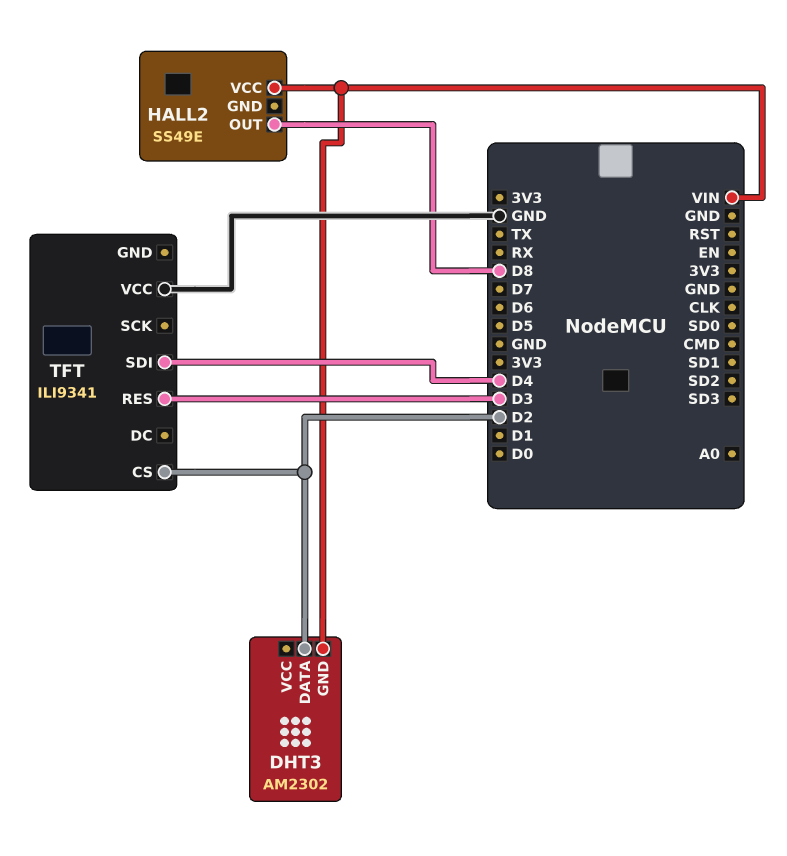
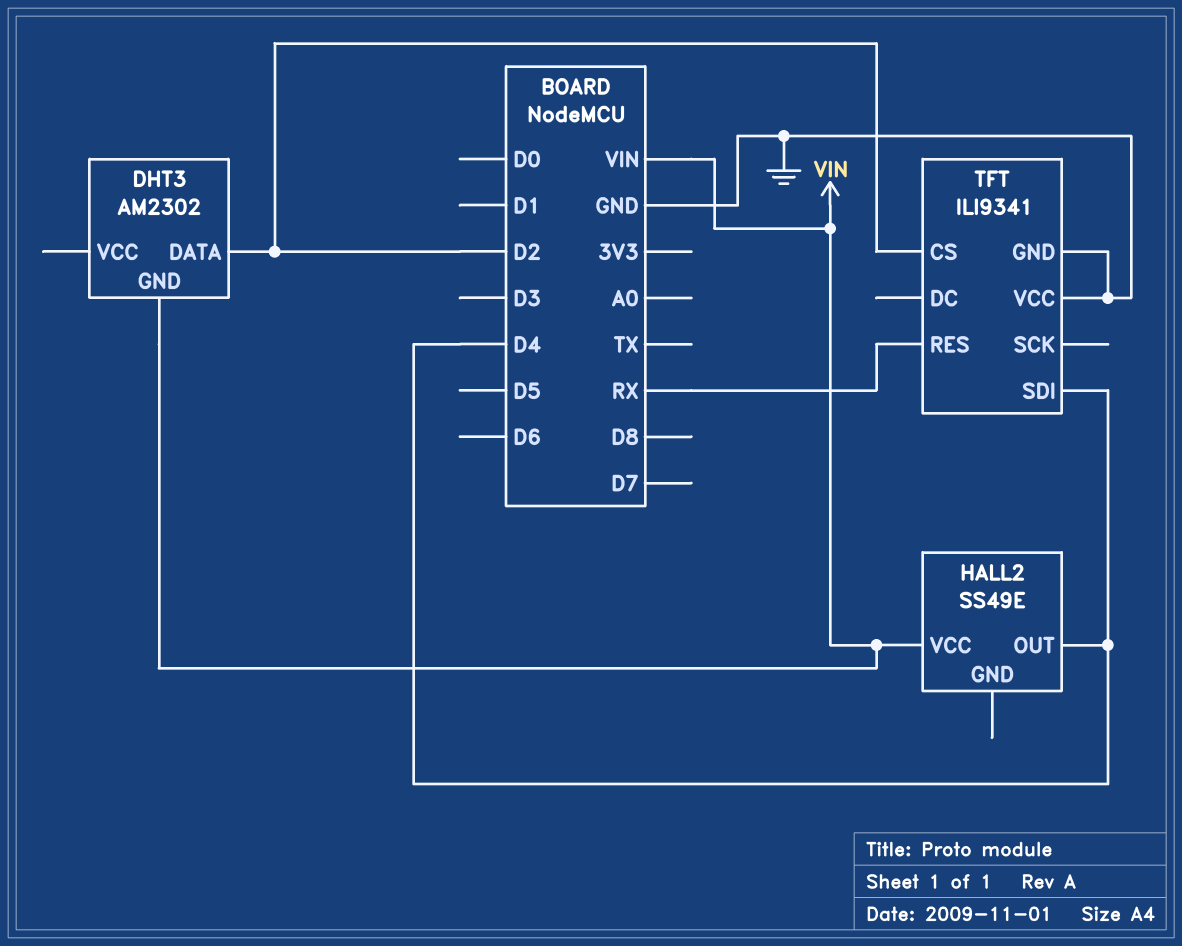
HALL2 pin OUT: D8 -> D4
TFT pin GND: none -> GND
TFT pin RES: D3 -> RX

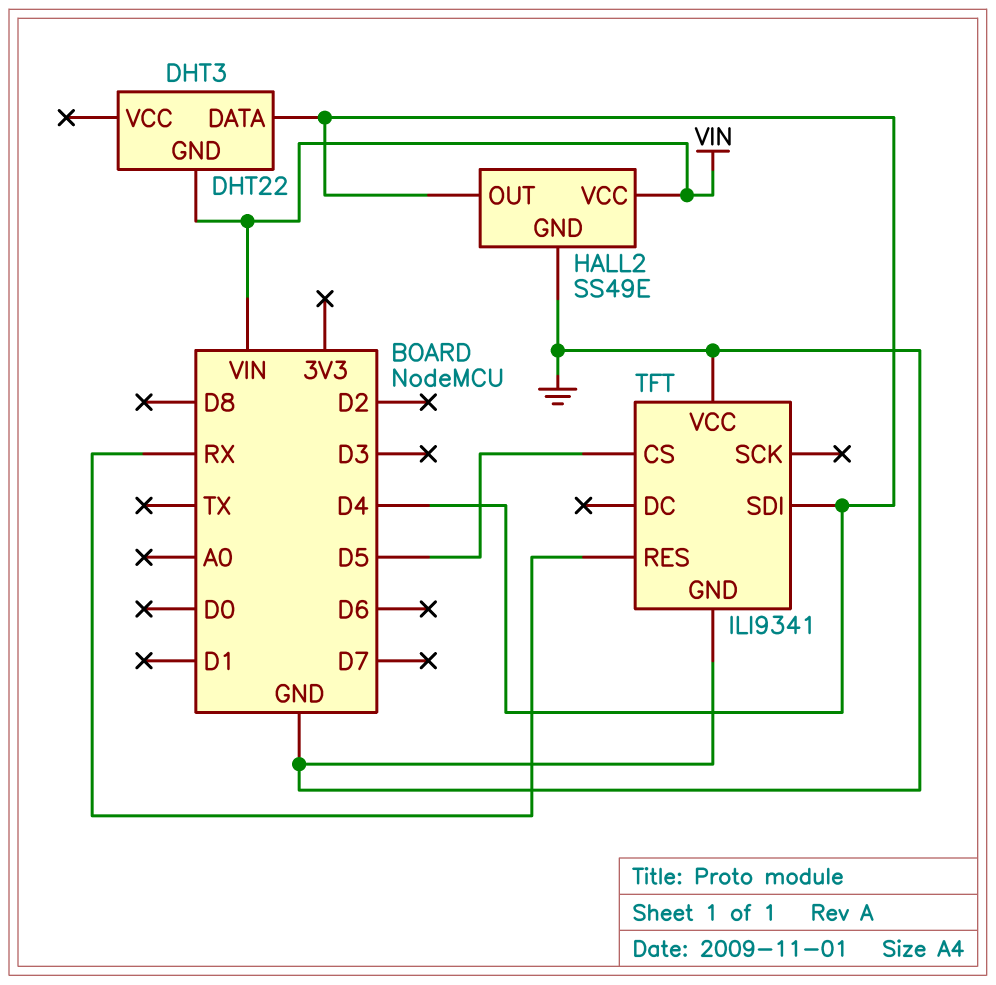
DHT3: AM2302 -> DHT22
DHT3 pin DATA: D2 -> D4
HALL2 pin GND: none -> GND
TFT pin CS: D2 -> D5

